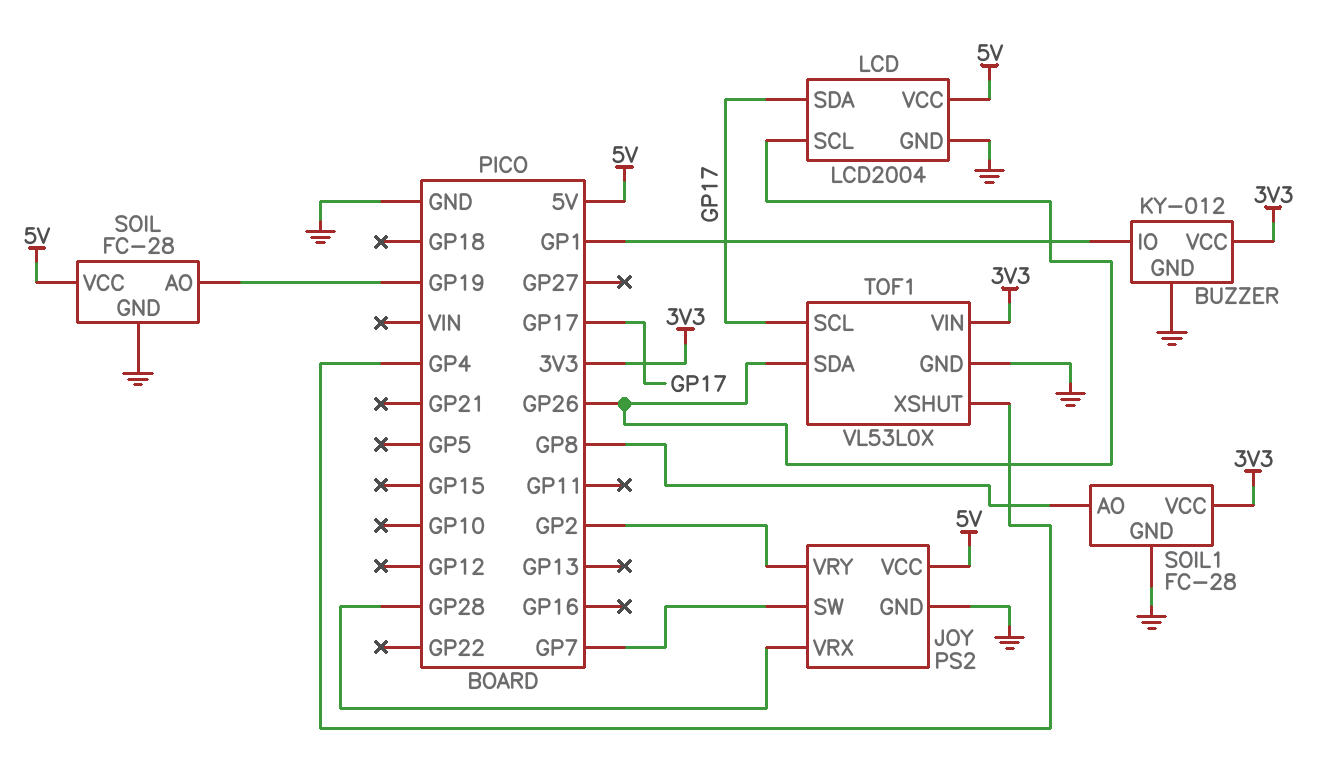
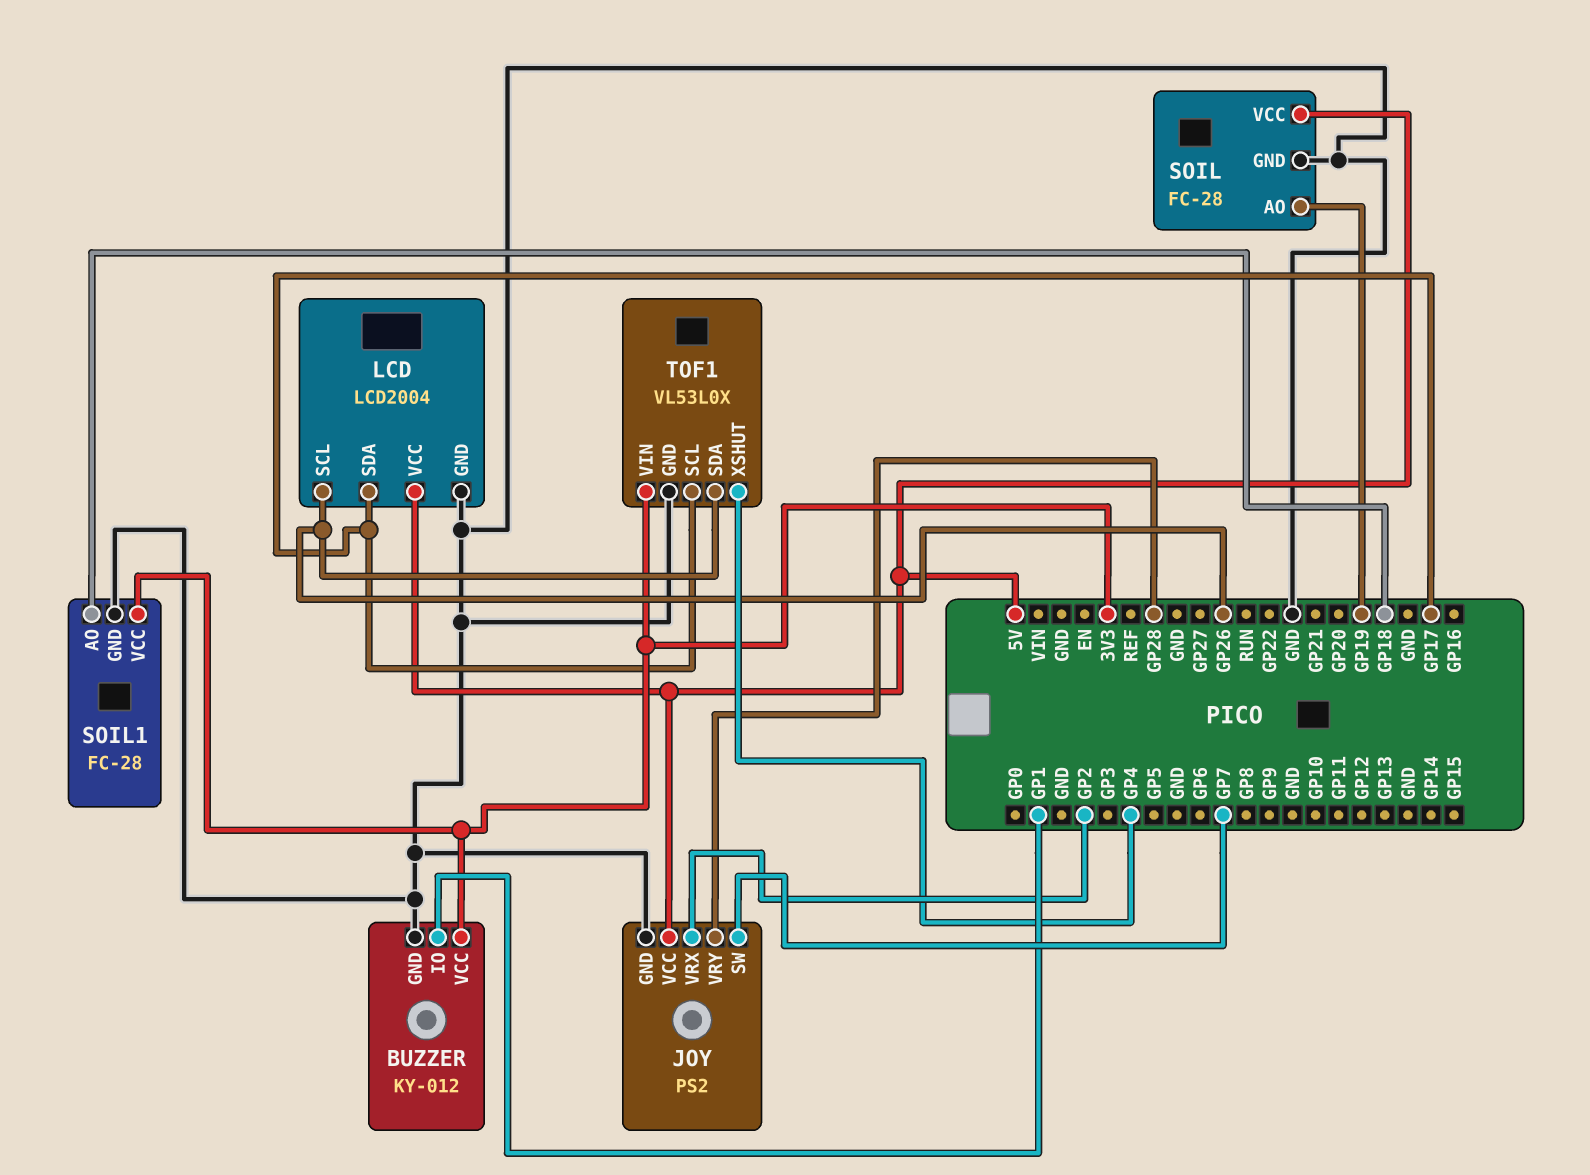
JOY pin VRX: GP28 -> GP2
JOY pin VRY: GP2 -> GP28
SOIL1 pin AO: GP8 -> GP18

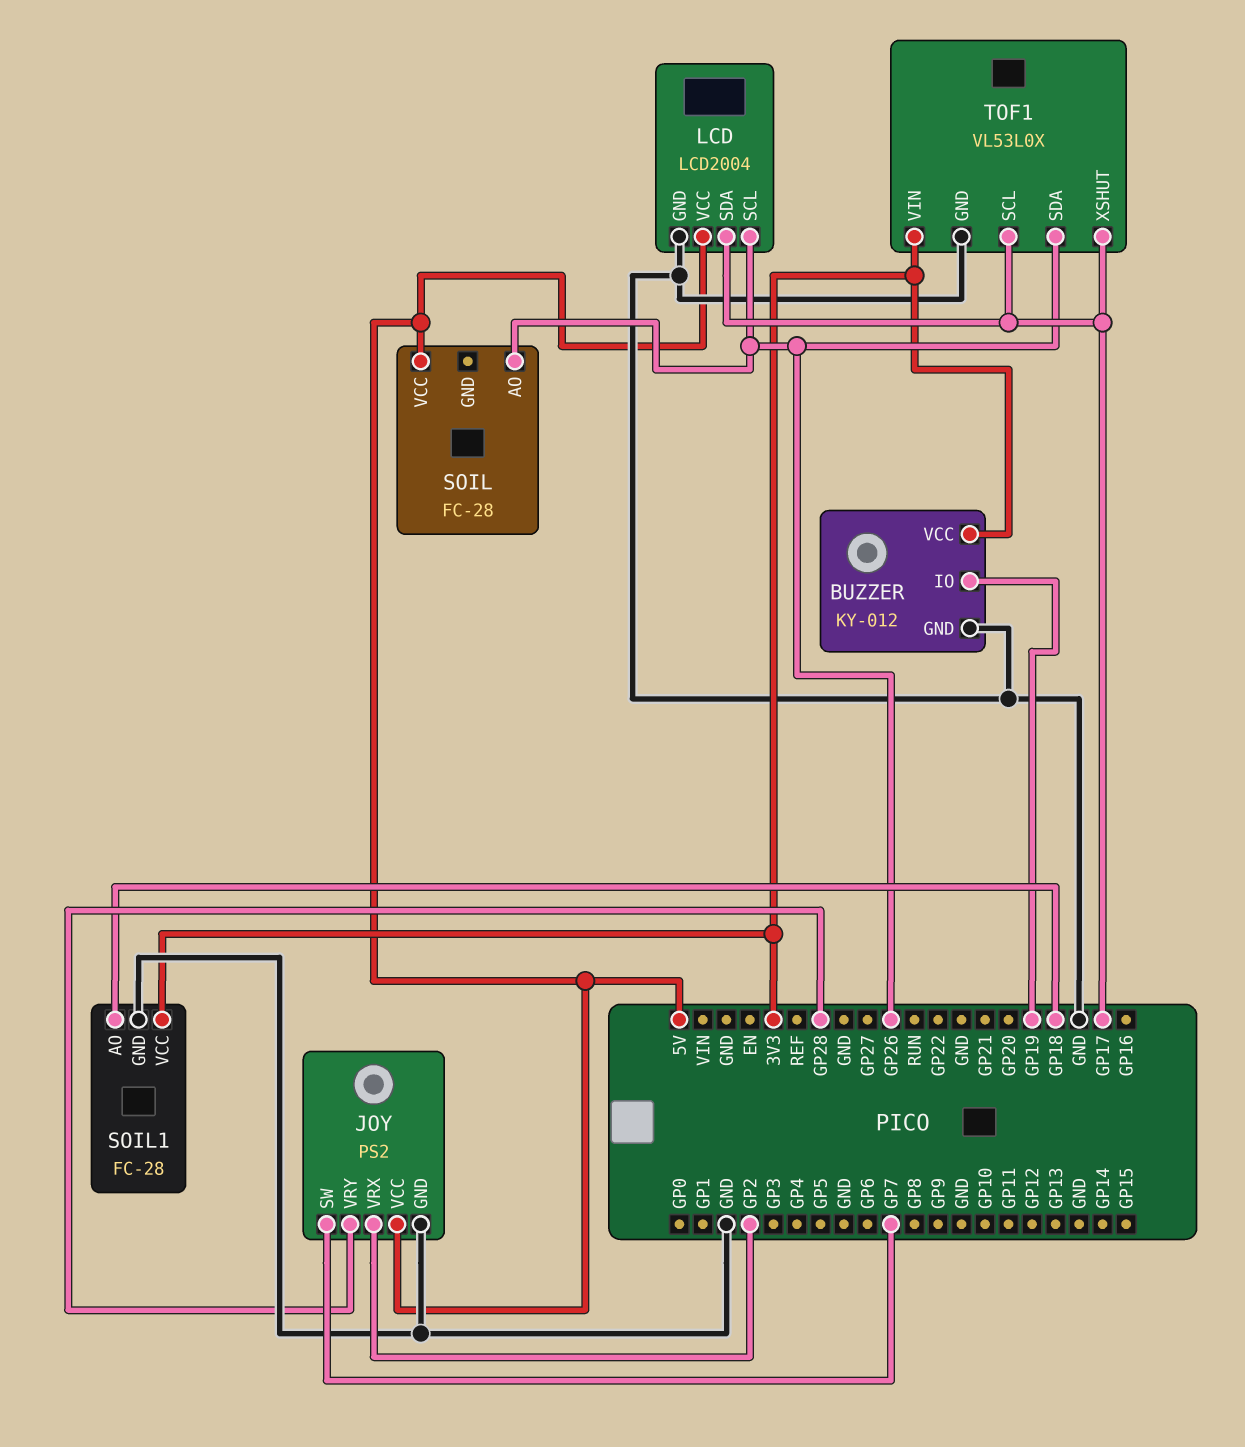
BUZZER pin IO: GP1 -> GP19
SOIL pin AO: GP19 -> GP26
SOIL pin GND: GND -> none
TOF1 pin XSHUT: GP4 -> GP17

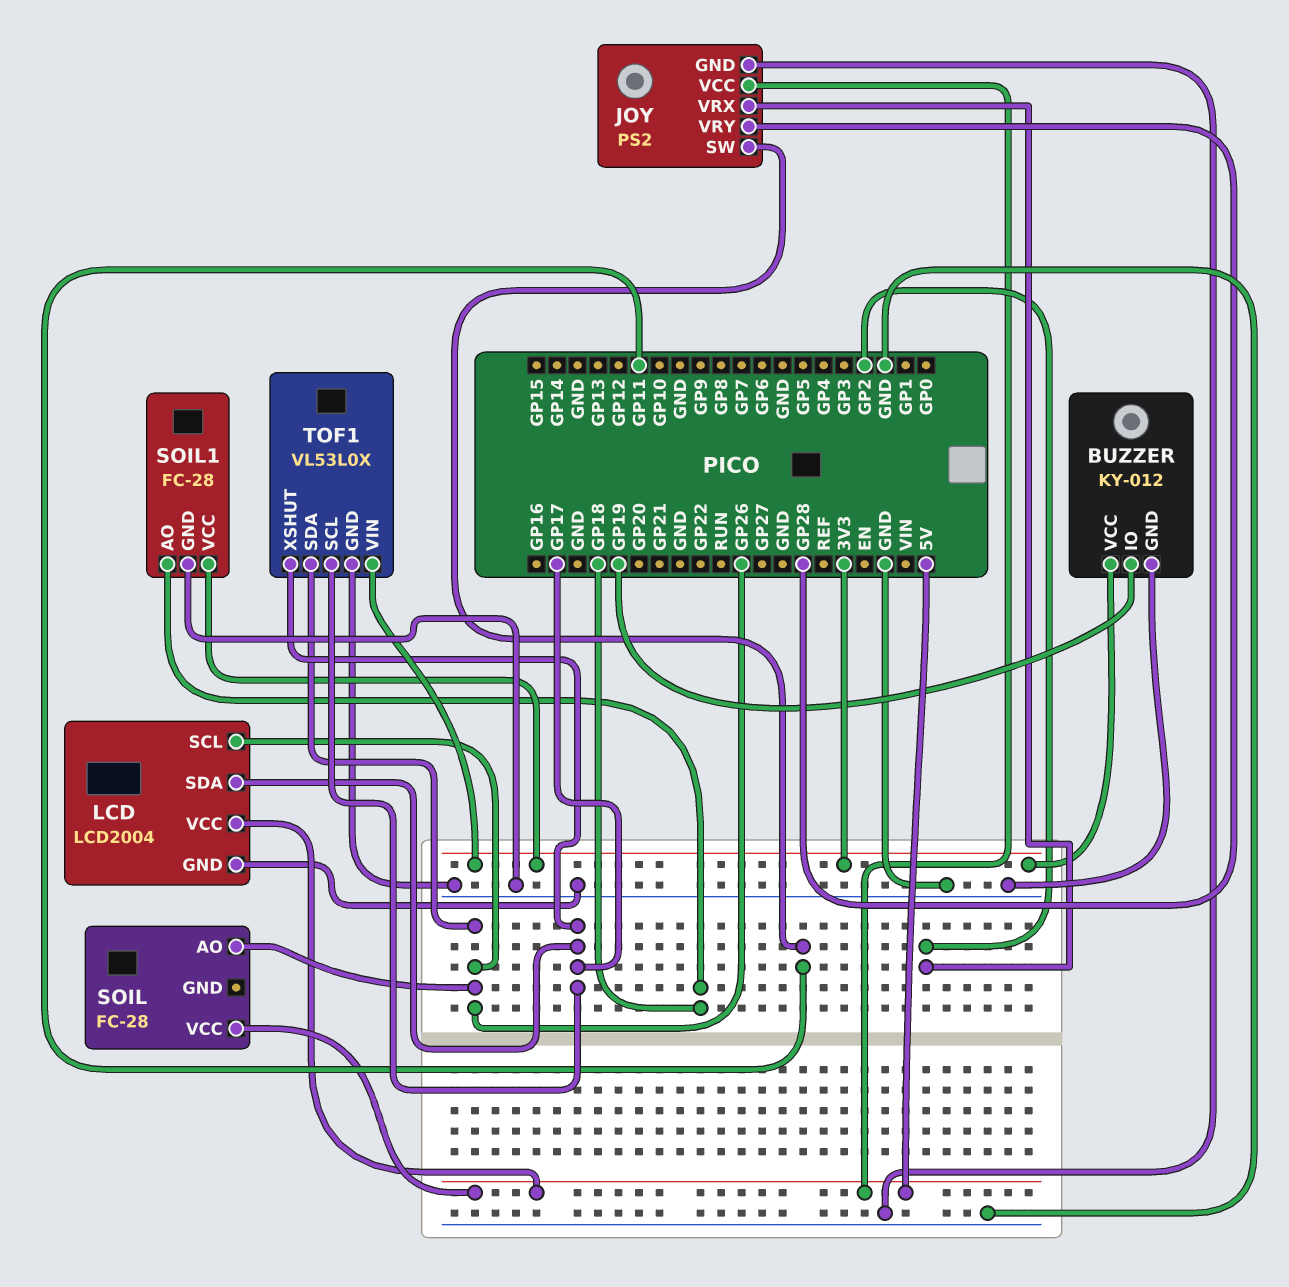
JOY pin SW: GP7 -> GP11

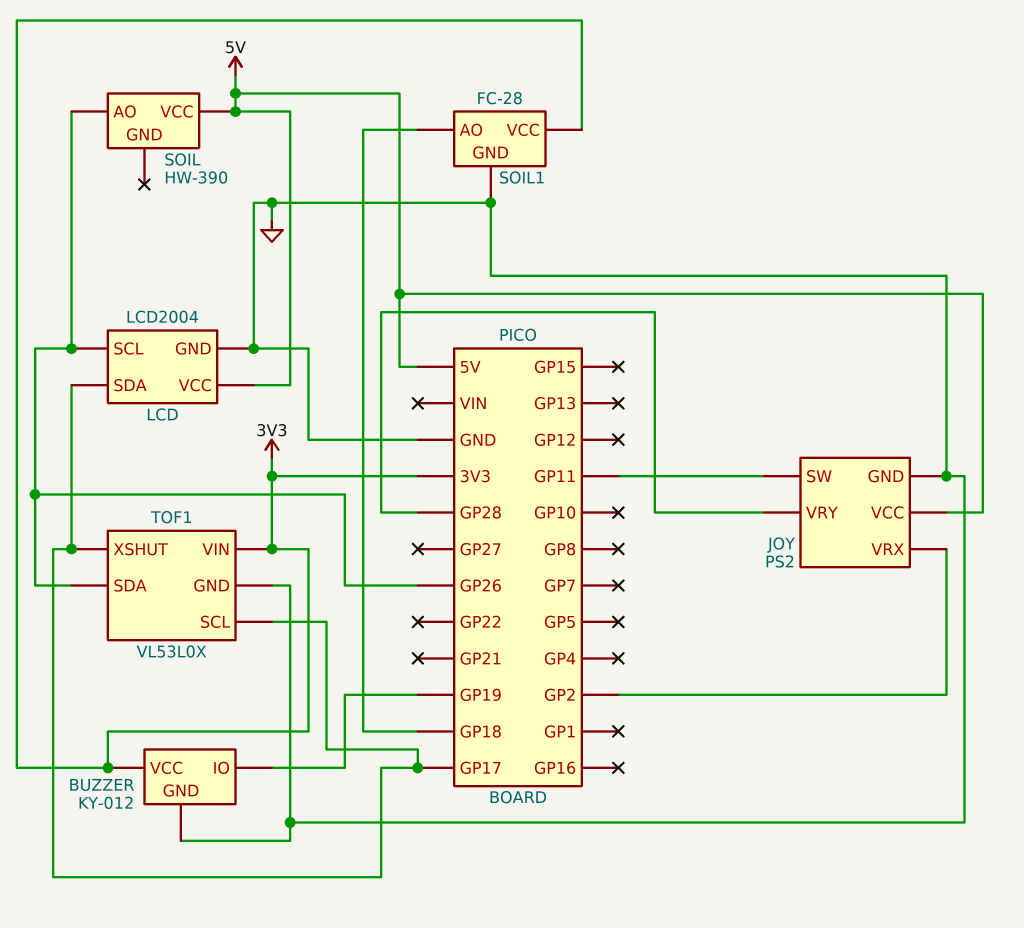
SOIL: FC-28 -> HW-390

